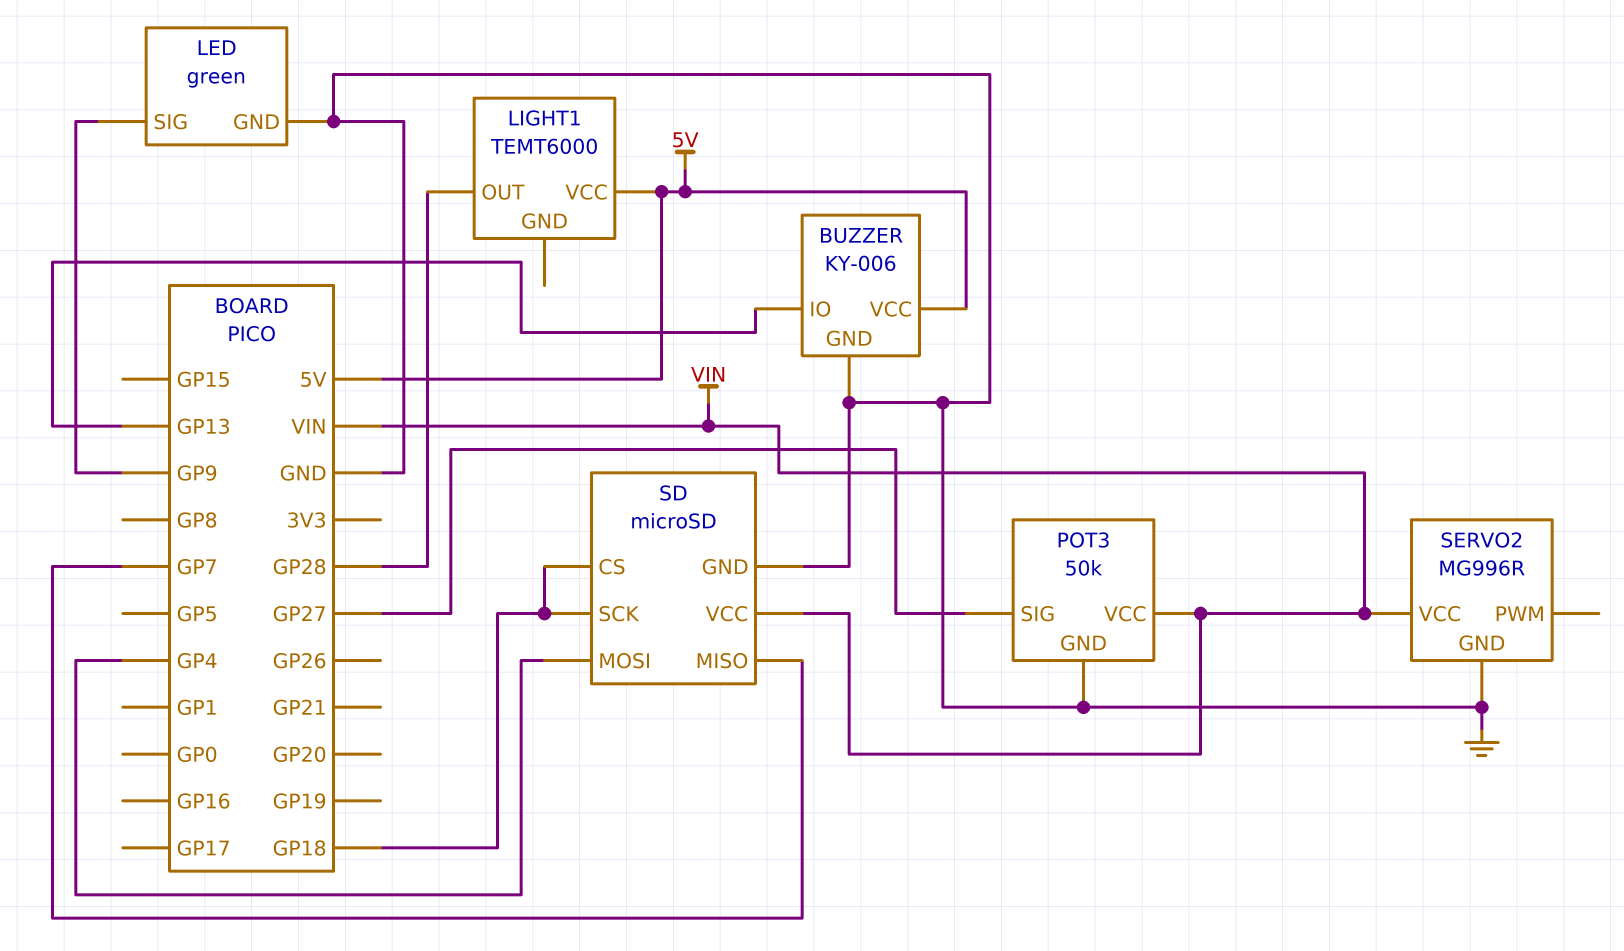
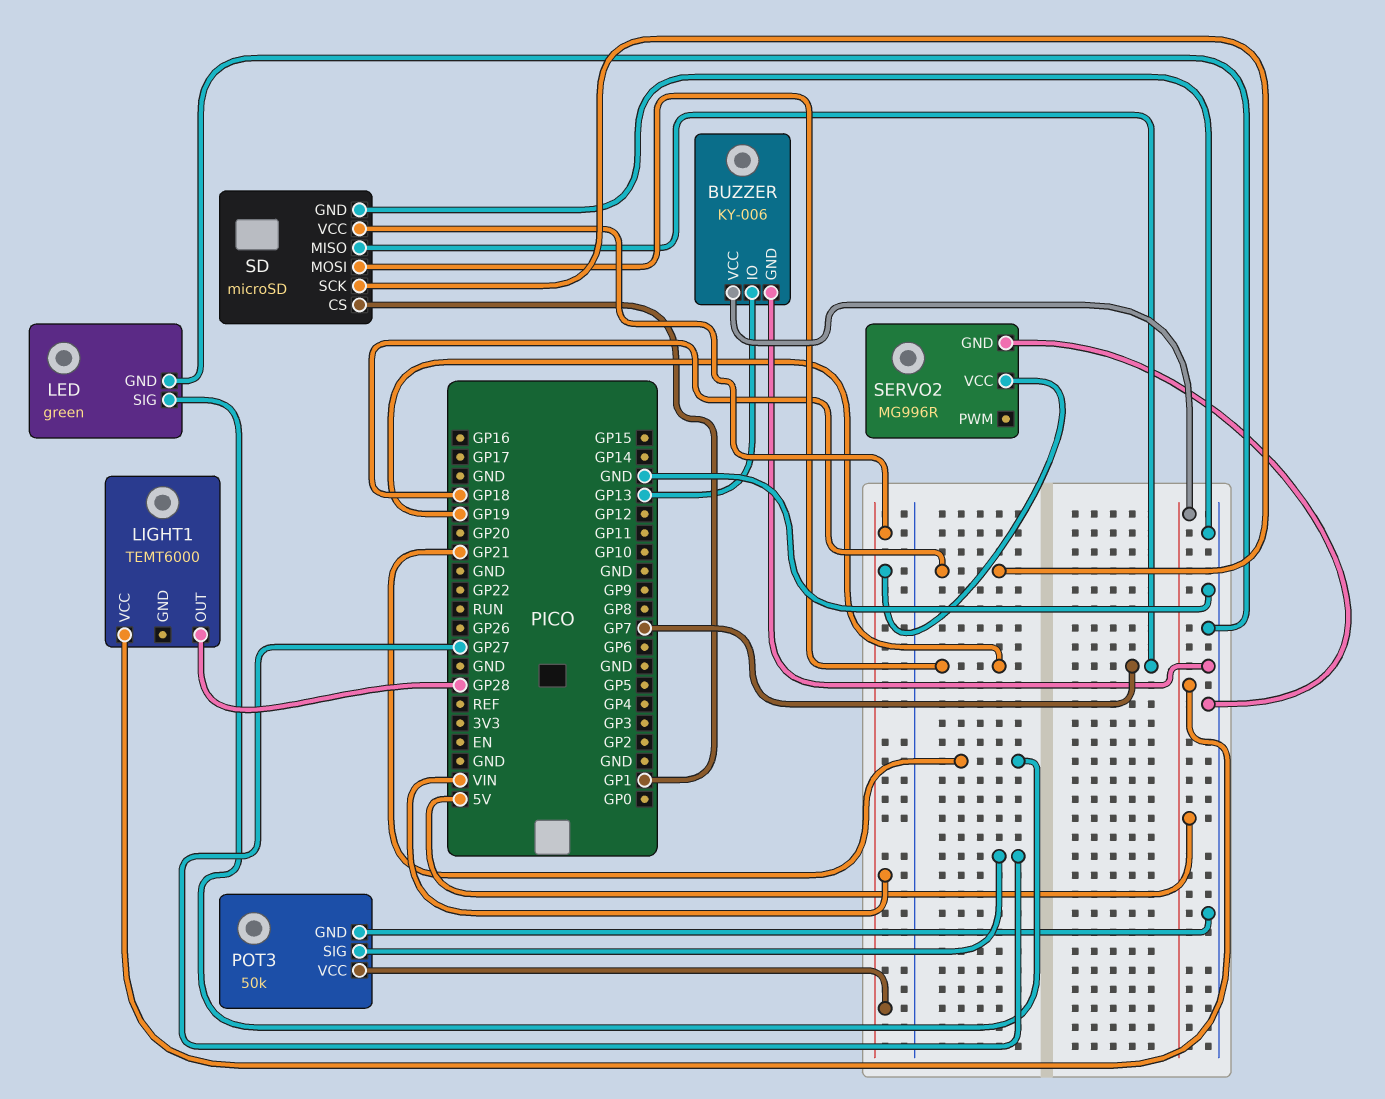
LED pin SIG: GP9 -> GP21
SD pin CS: GP18 -> GP1
SD pin MOSI: GP4 -> GP19

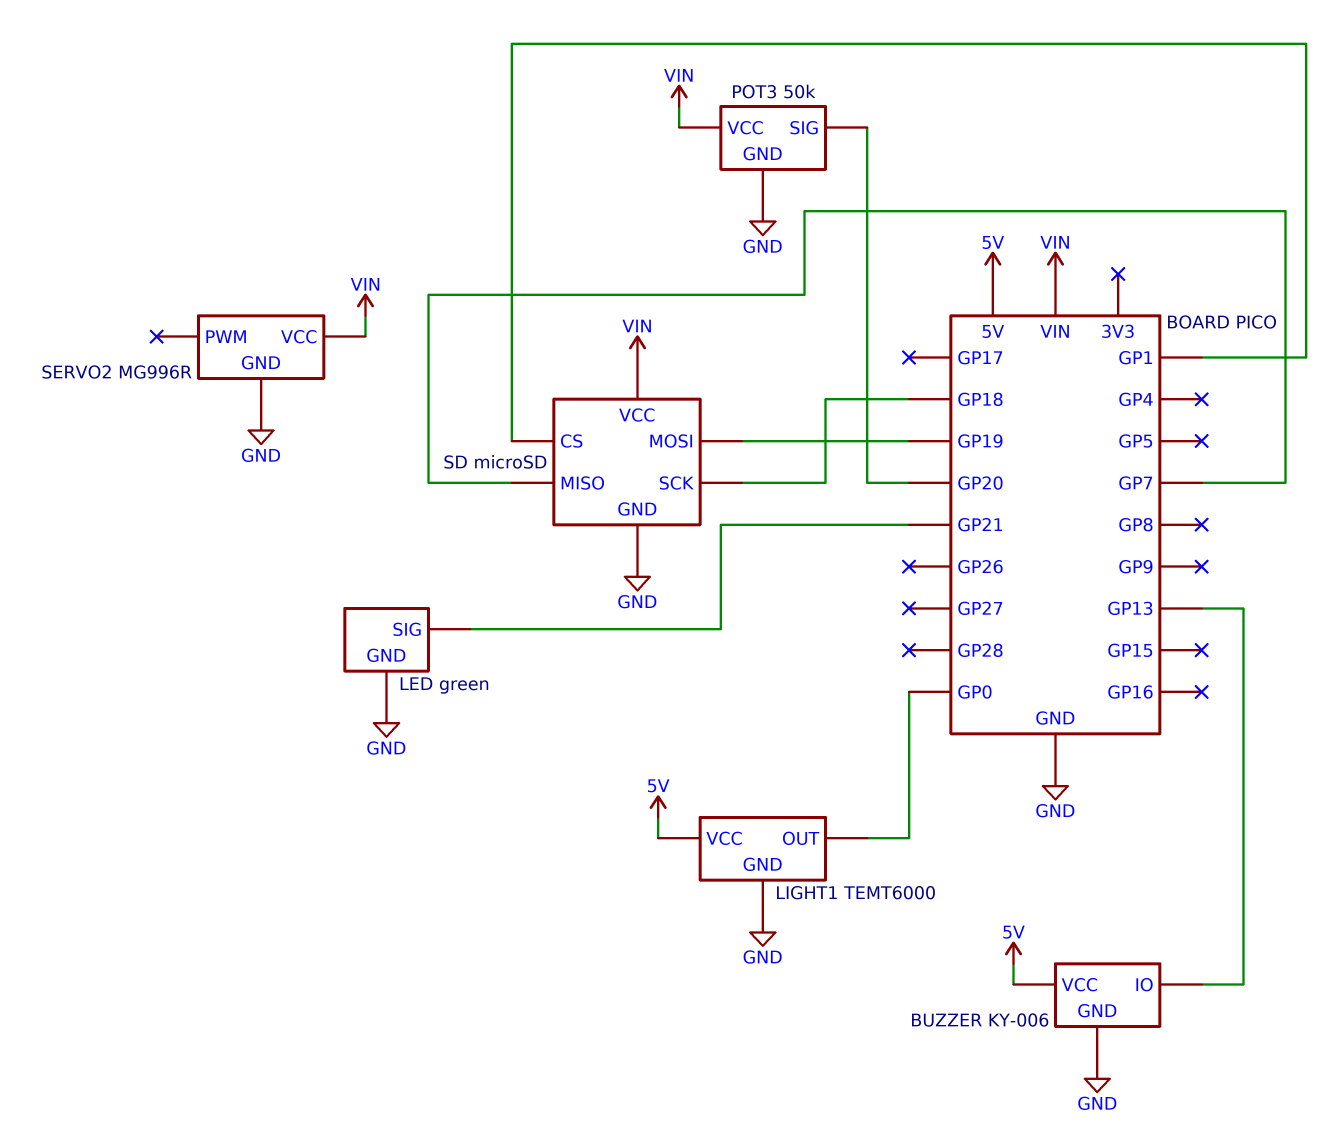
LIGHT1 pin GND: none -> GND
LIGHT1 pin OUT: GP28 -> GP0
POT3 pin SIG: GP27 -> GP20

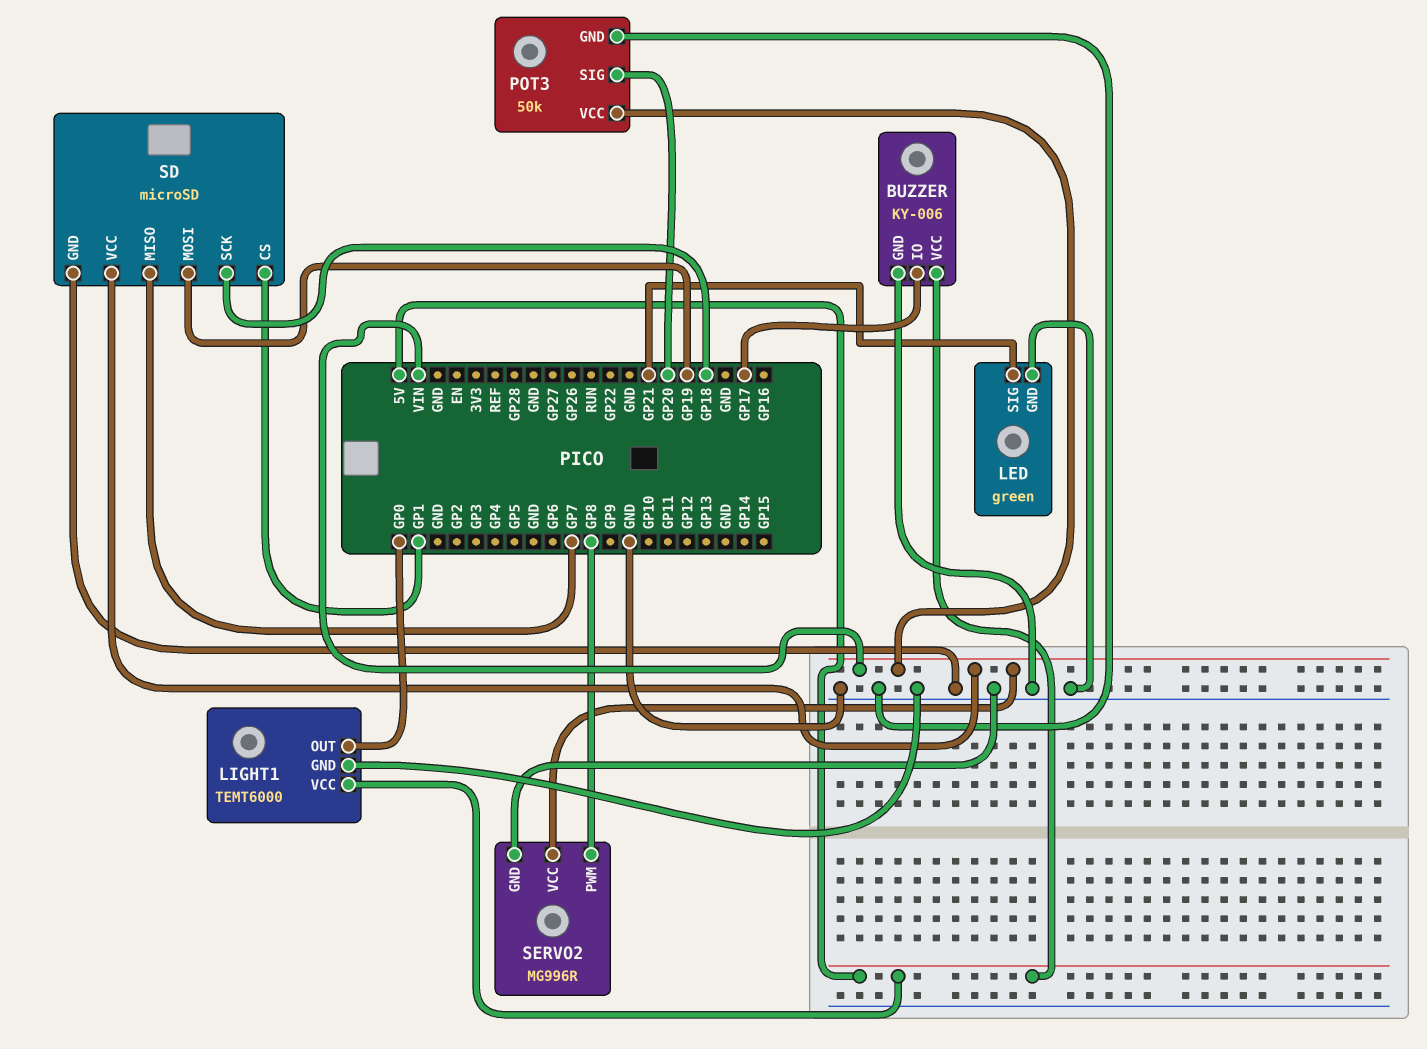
BUZZER pin IO: GP13 -> GP17
SERVO2 pin PWM: none -> GP8

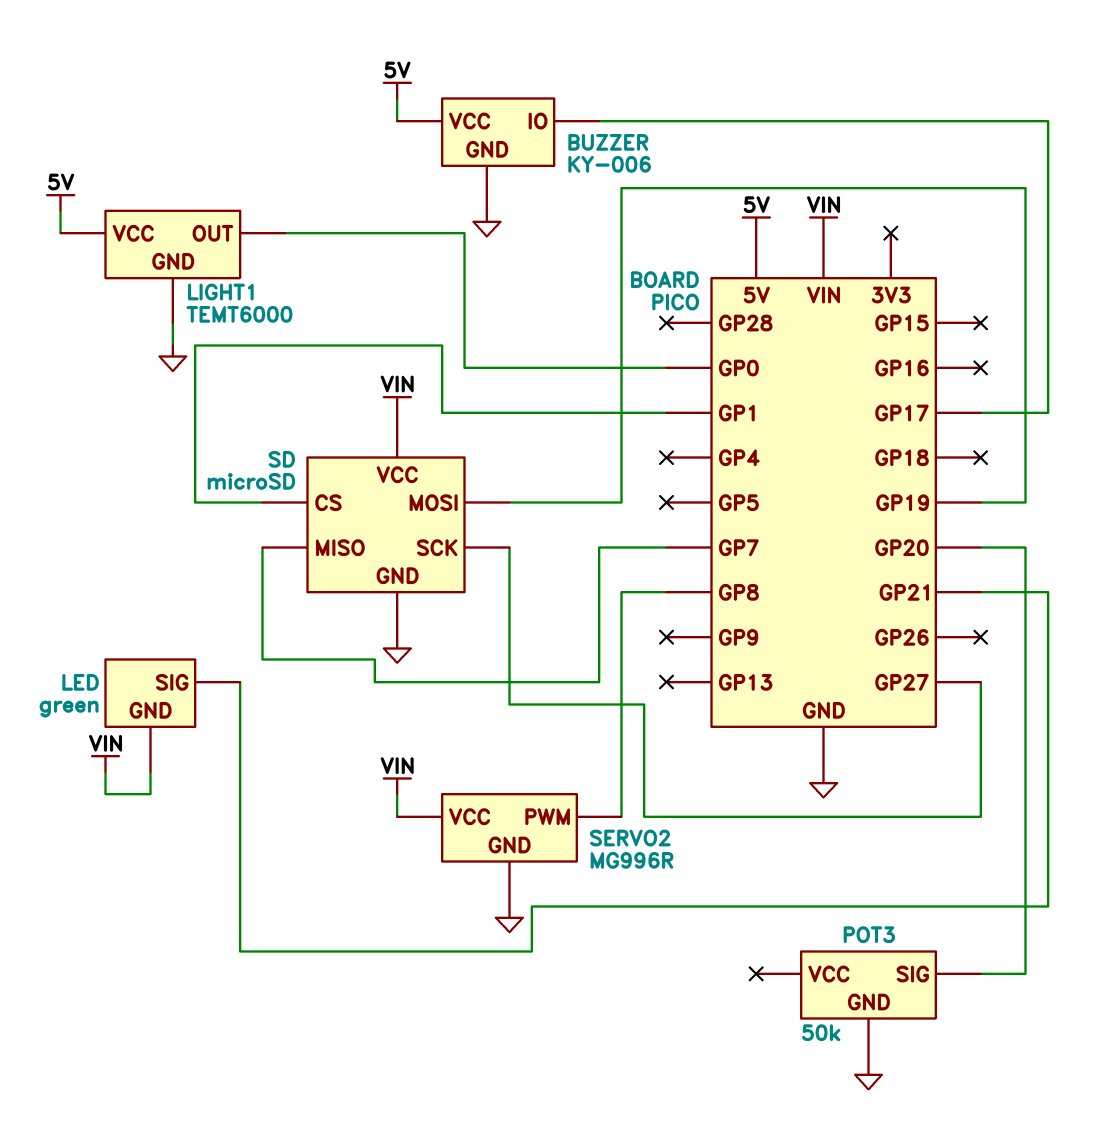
LED pin GND: GND -> VIN
POT3 pin VCC: VIN -> none
SD pin SCK: GP18 -> GP27

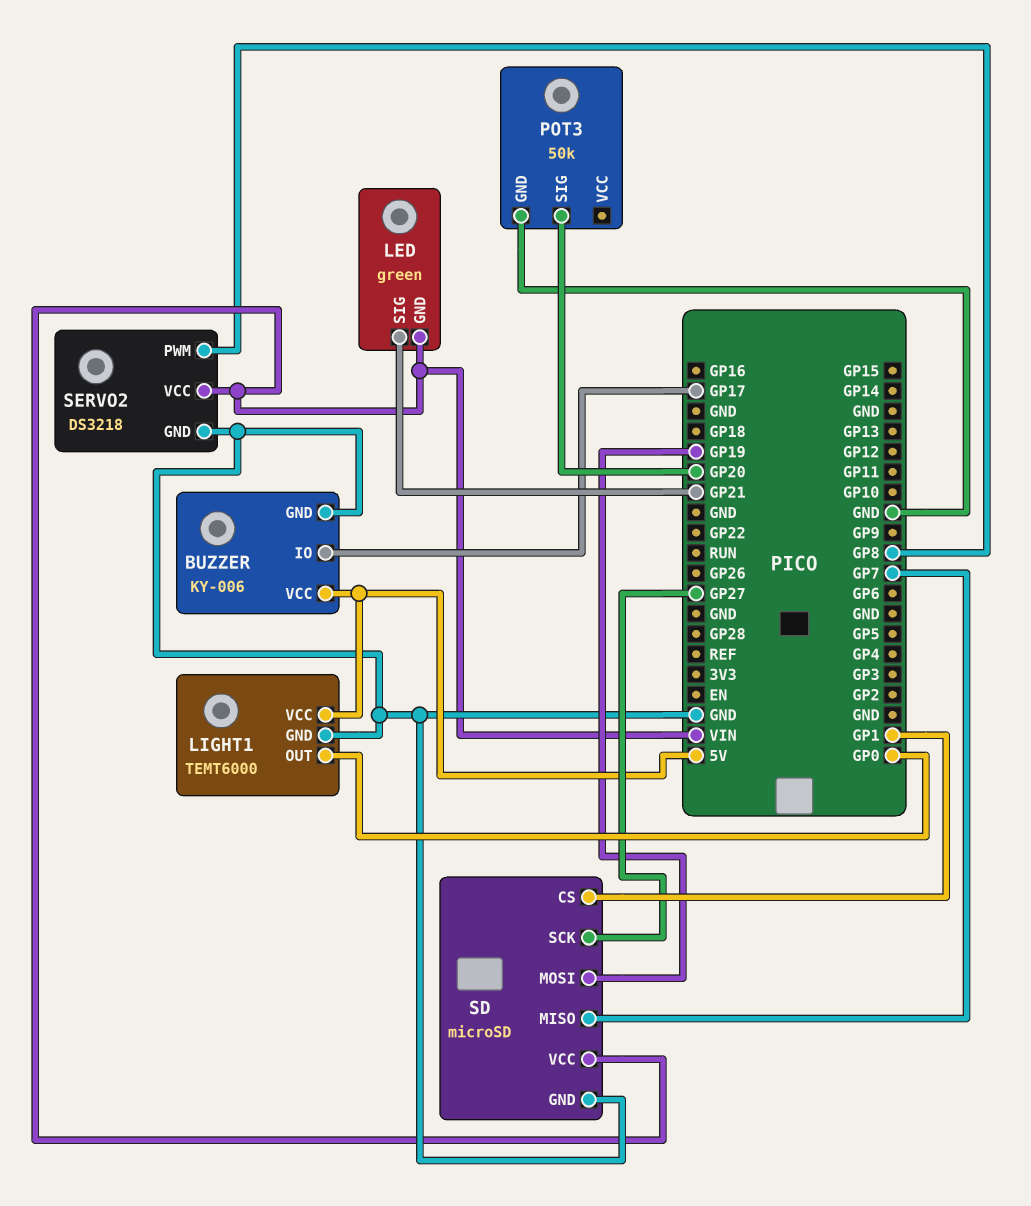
SERVO2: MG996R -> DS3218

